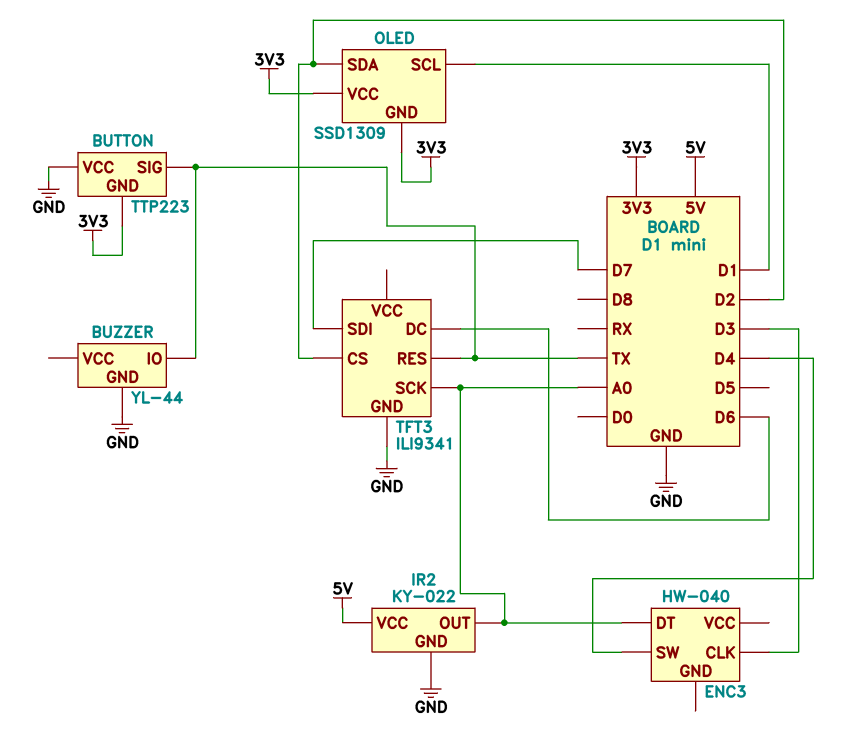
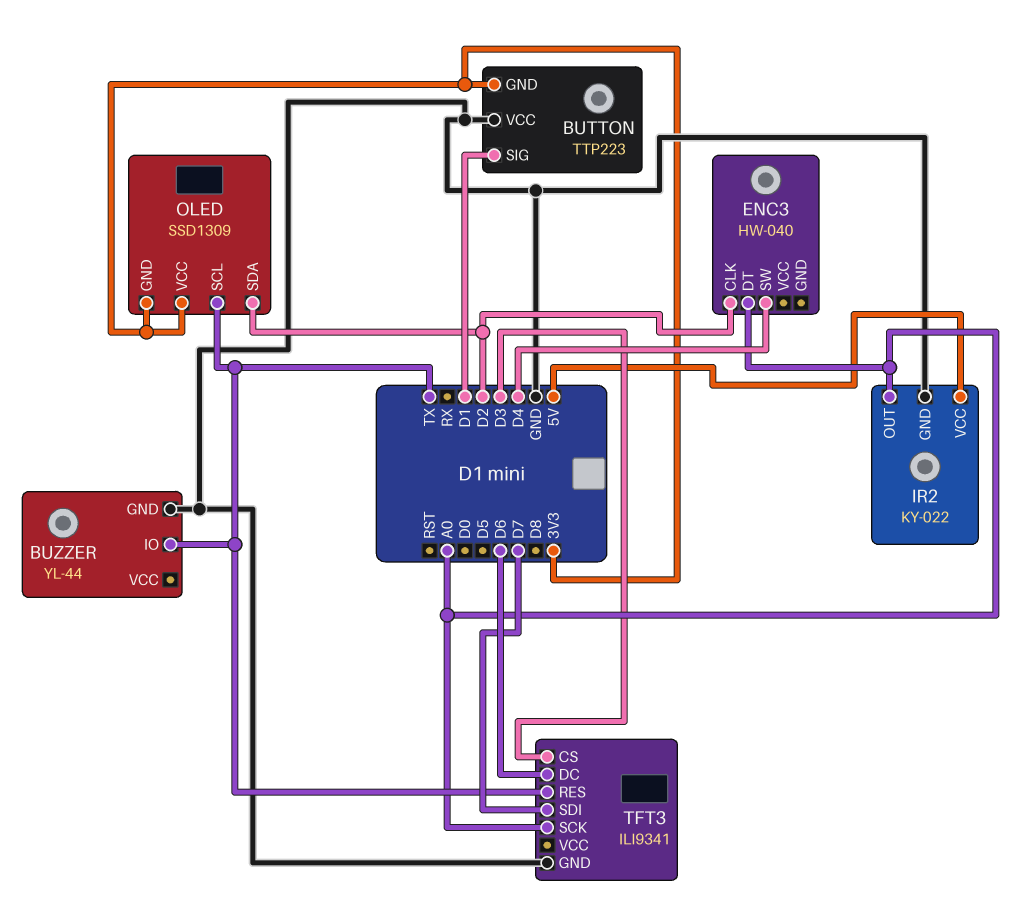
BUTTON pin SIG: TX -> D1
ENC3 pin CLK: D3 -> D2
OLED pin SCL: D1 -> TX
TFT3 pin CS: D2 -> D3

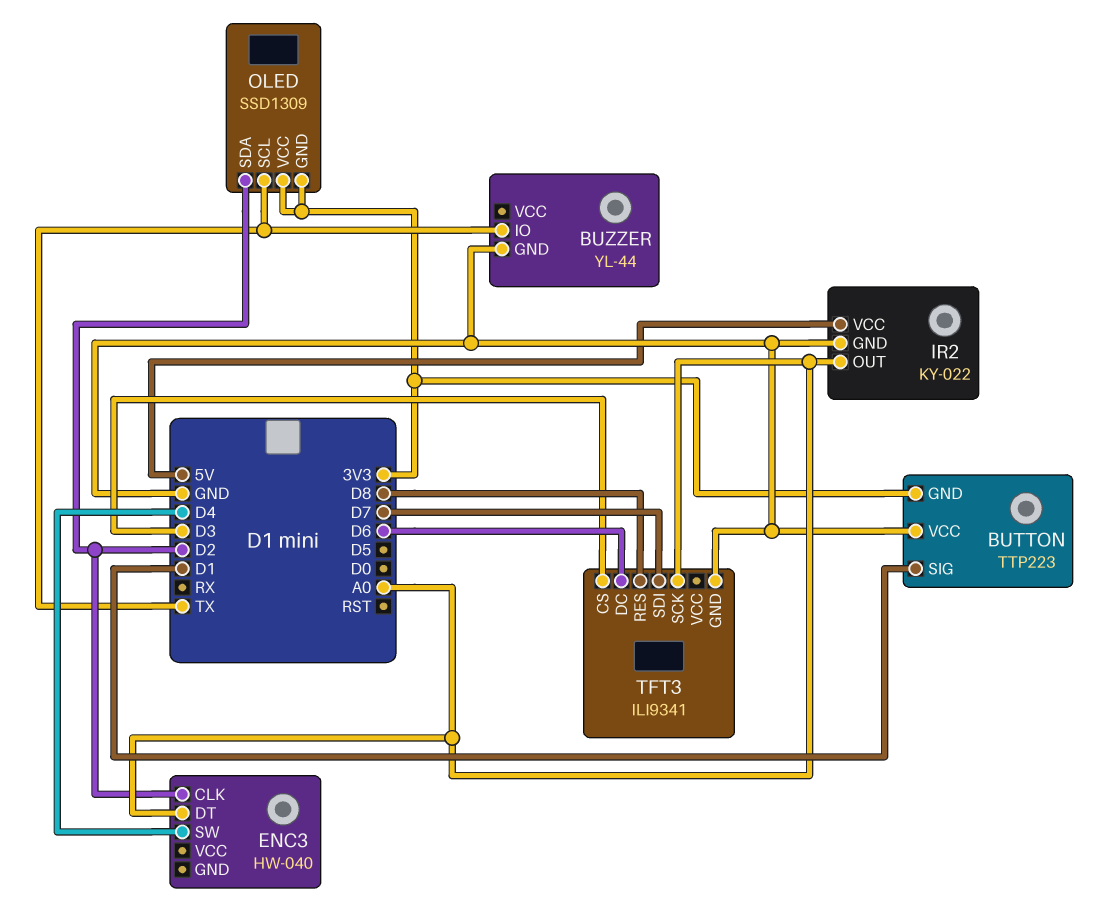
TFT3 pin RES: TX -> D8

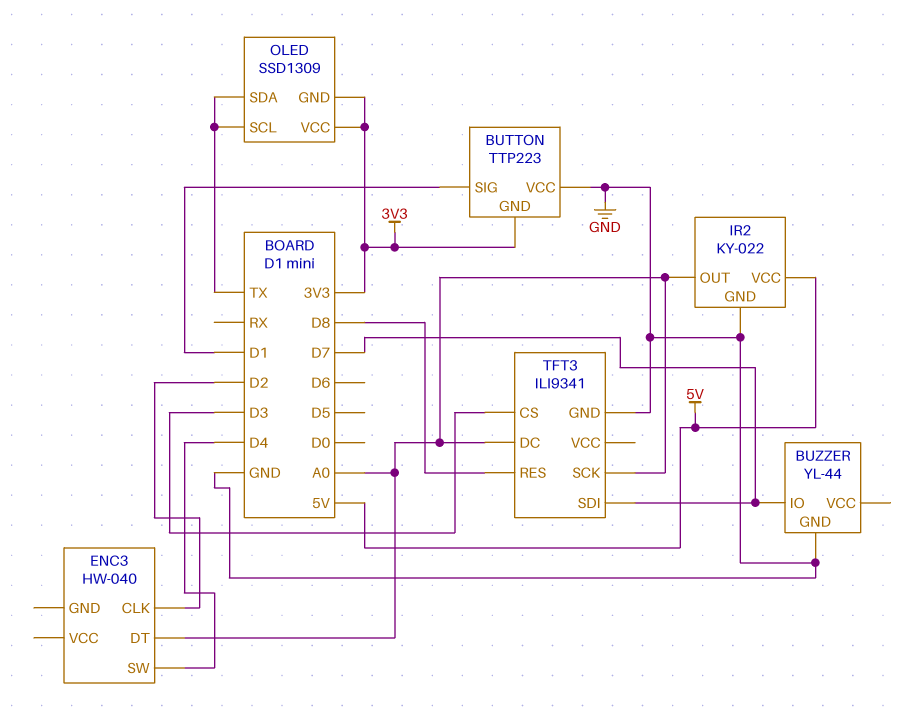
BUZZER pin IO: TX -> D7
OLED pin SDA: D2 -> TX
TFT3 pin DC: D6 -> A0

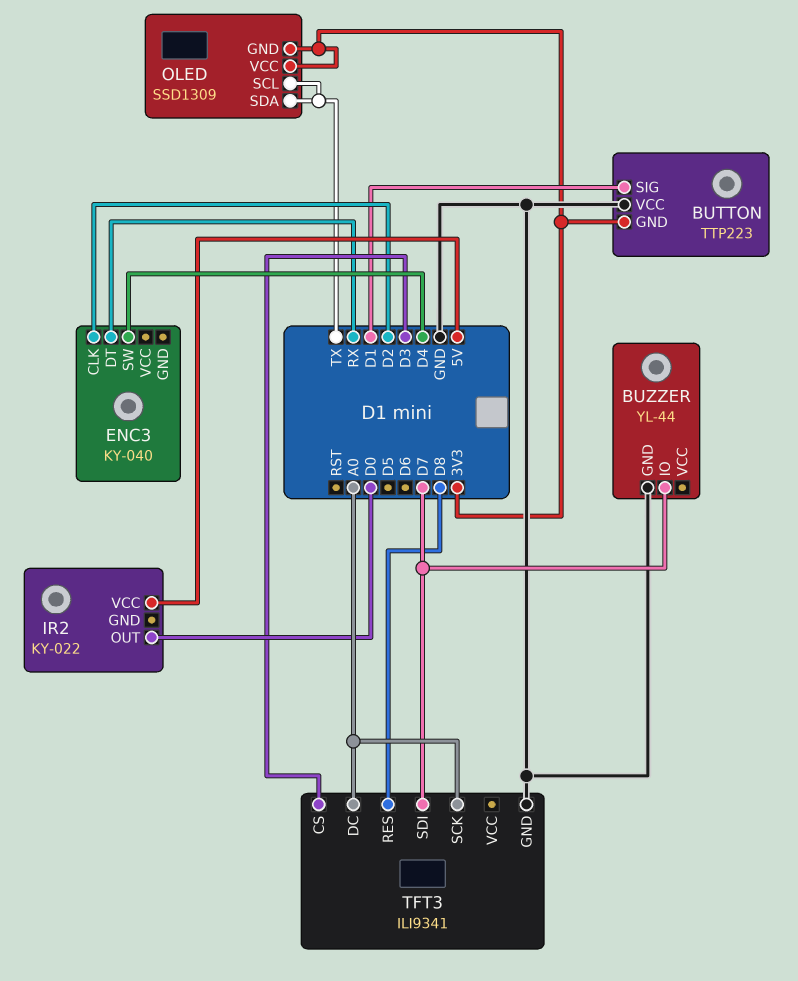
ENC3: HW-040 -> KY-040
ENC3 pin DT: A0 -> RX
IR2 pin GND: GND -> none
IR2 pin OUT: A0 -> D0

